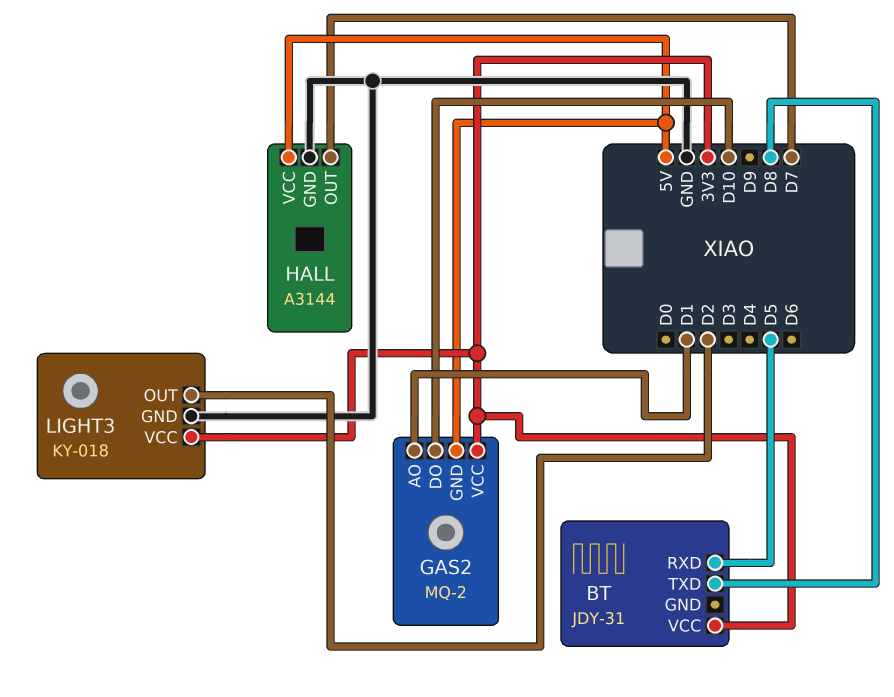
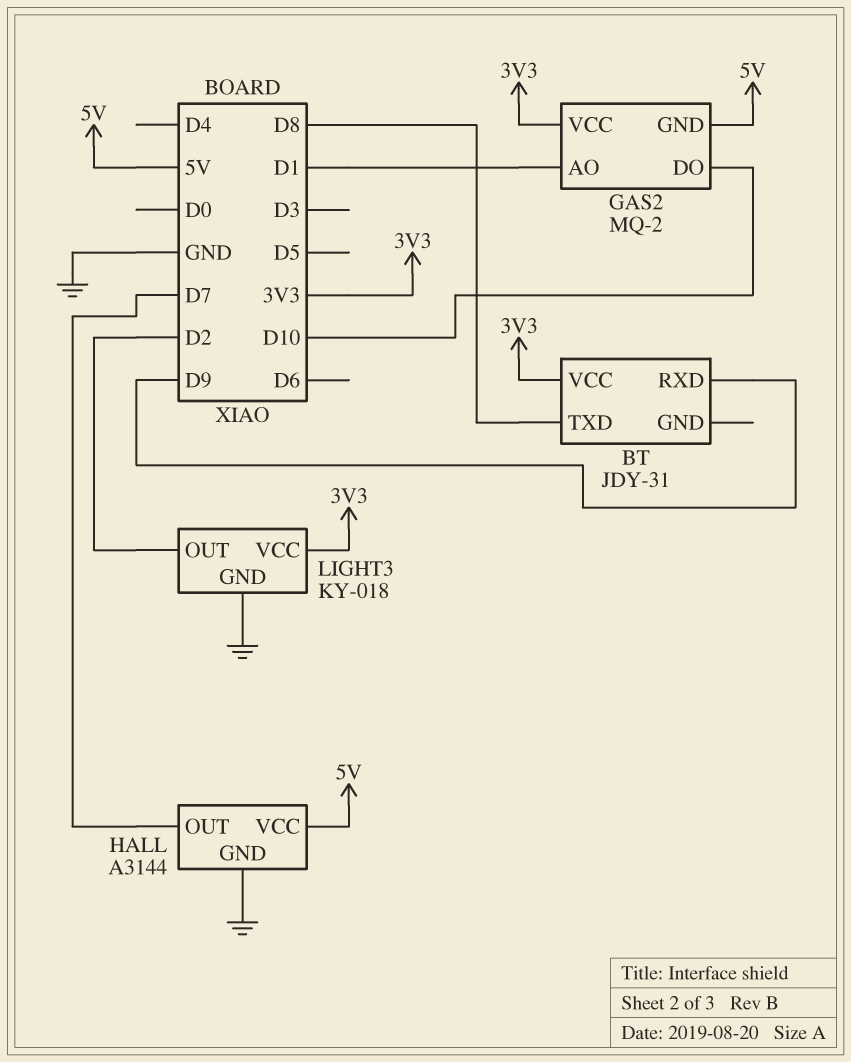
BT pin RXD: D5 -> D9

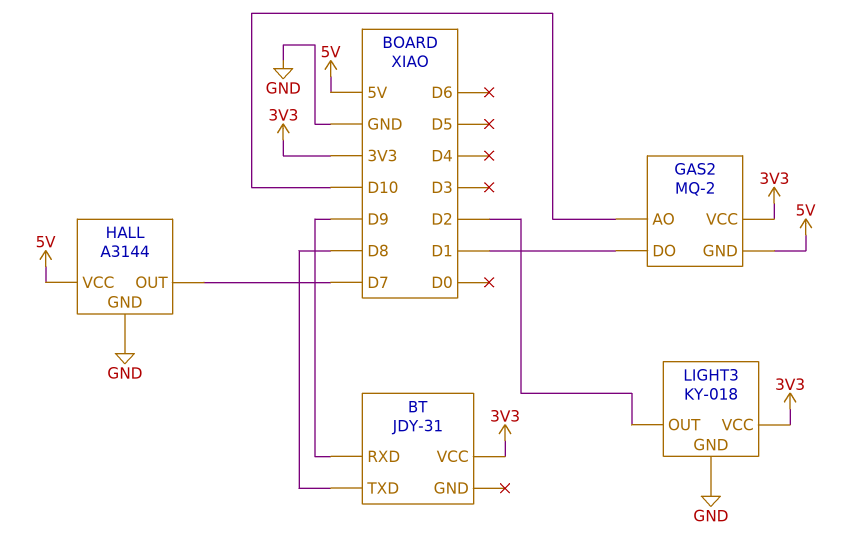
GAS2 pin AO: D1 -> D10
GAS2 pin DO: D10 -> D1

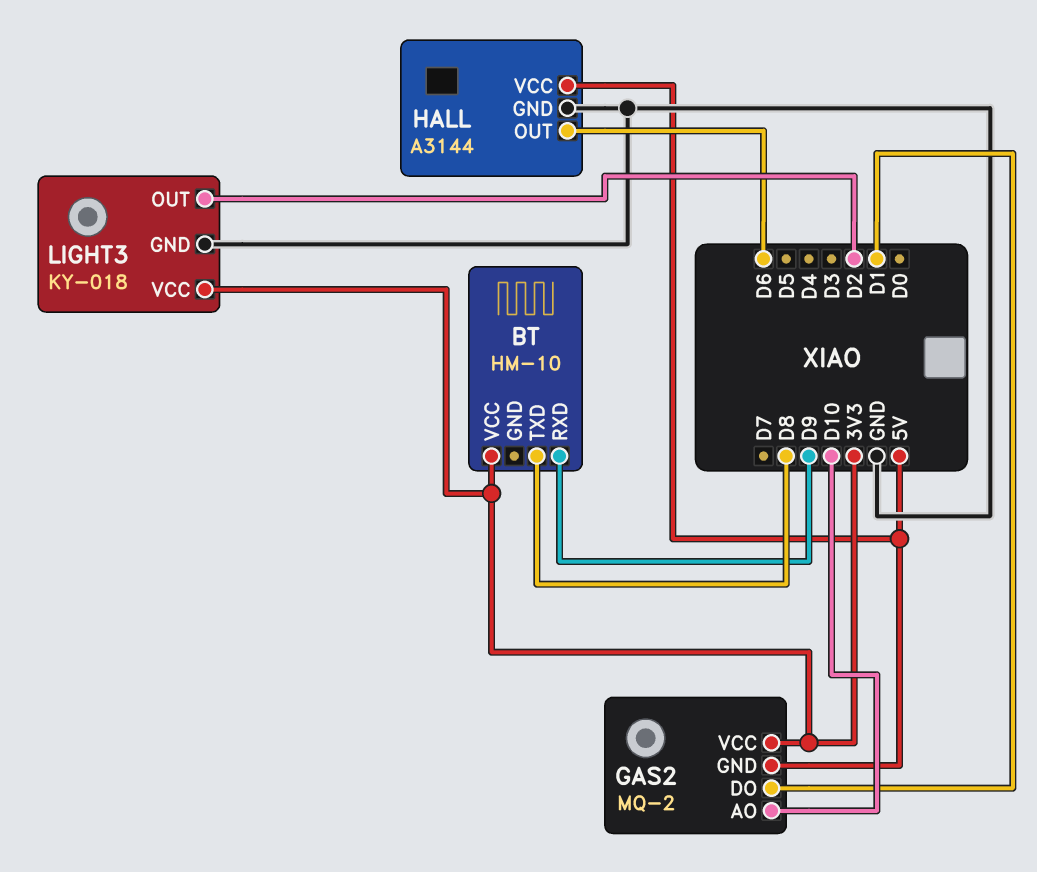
BT: JDY-31 -> HM-10
HALL pin OUT: D7 -> D6

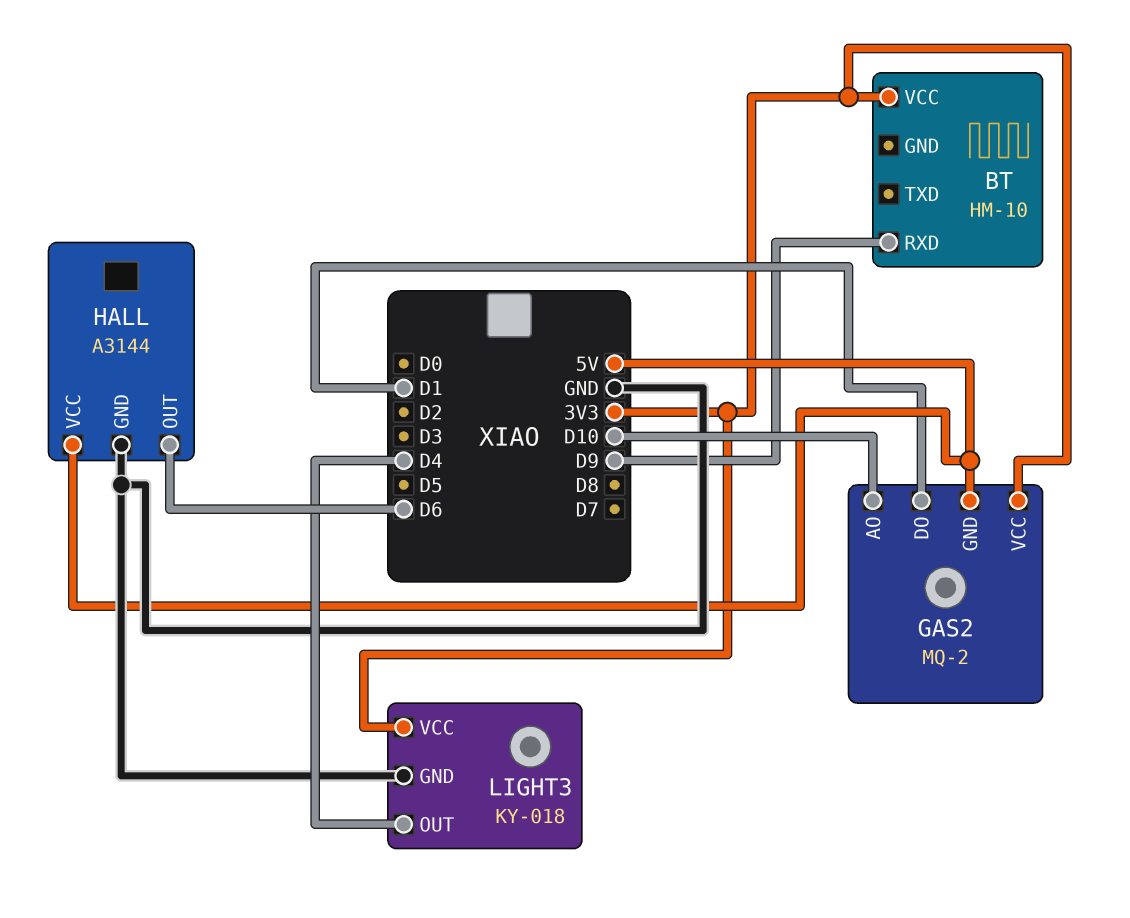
BT pin TXD: D8 -> none
LIGHT3 pin OUT: D2 -> D4

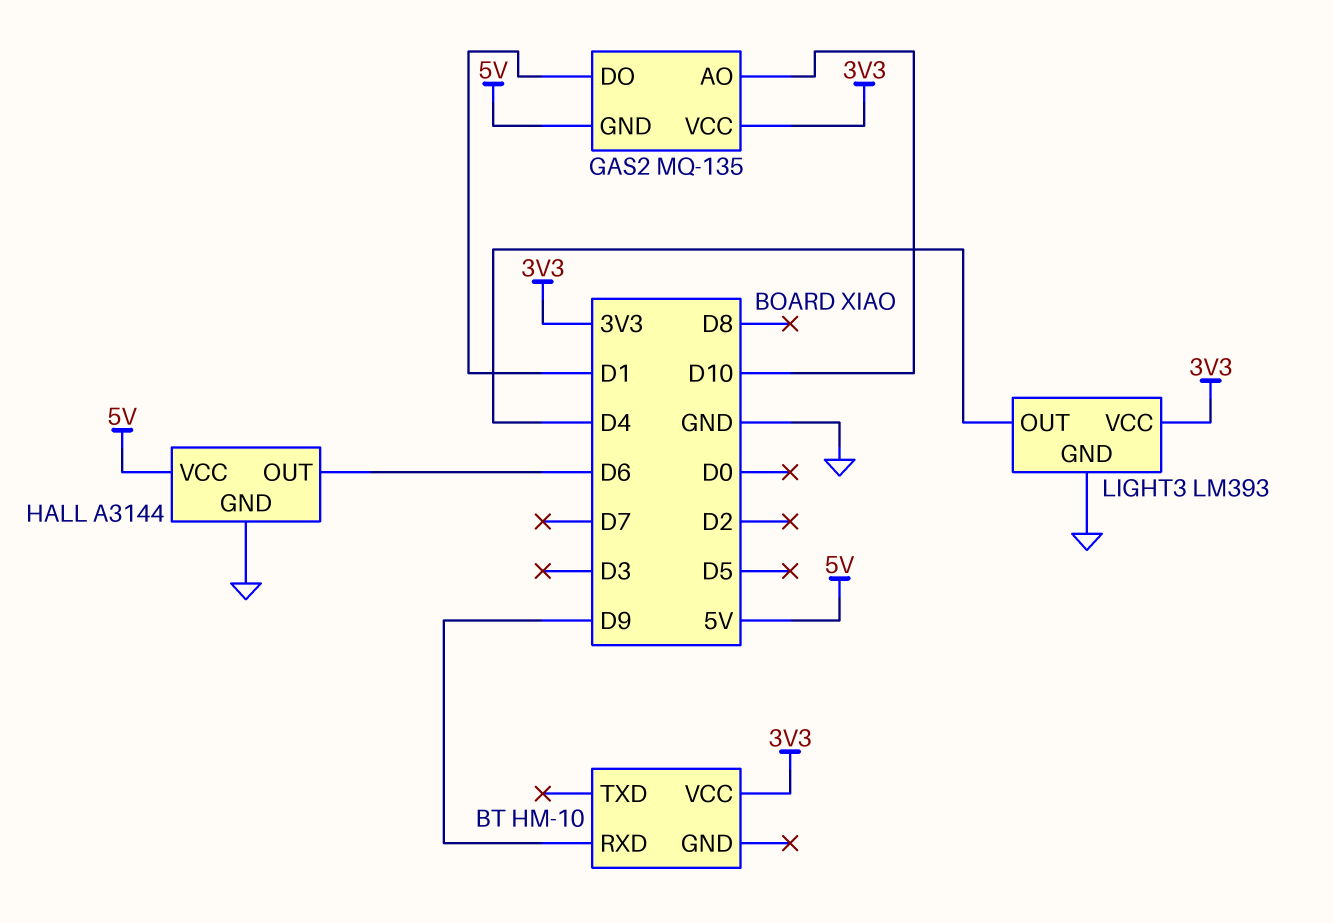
GAS2: MQ-2 -> MQ-135
LIGHT3: KY-018 -> LM393

